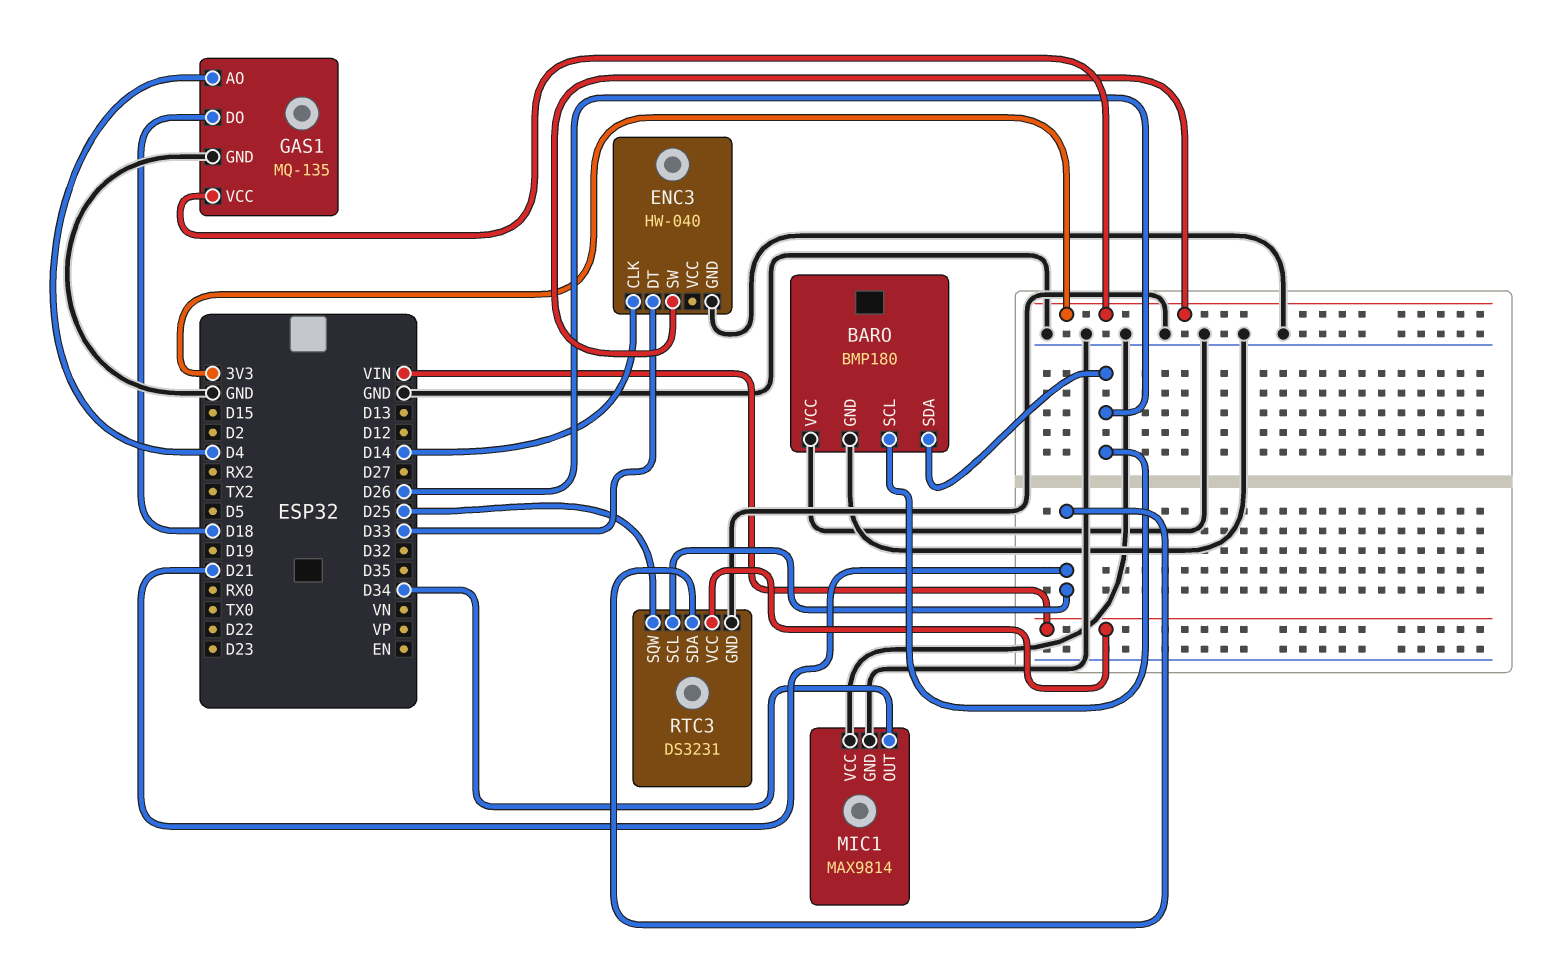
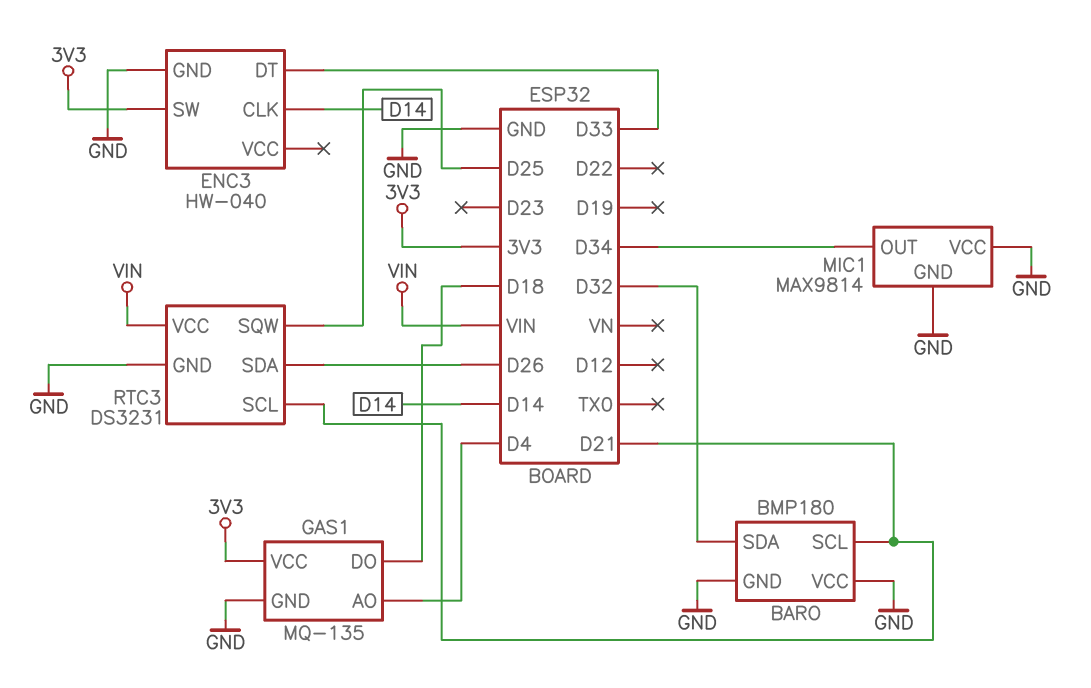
BARO pin SCL: D26 -> D21
BARO pin SDA: D26 -> D32
RTC3 pin SDA: D21 -> D26

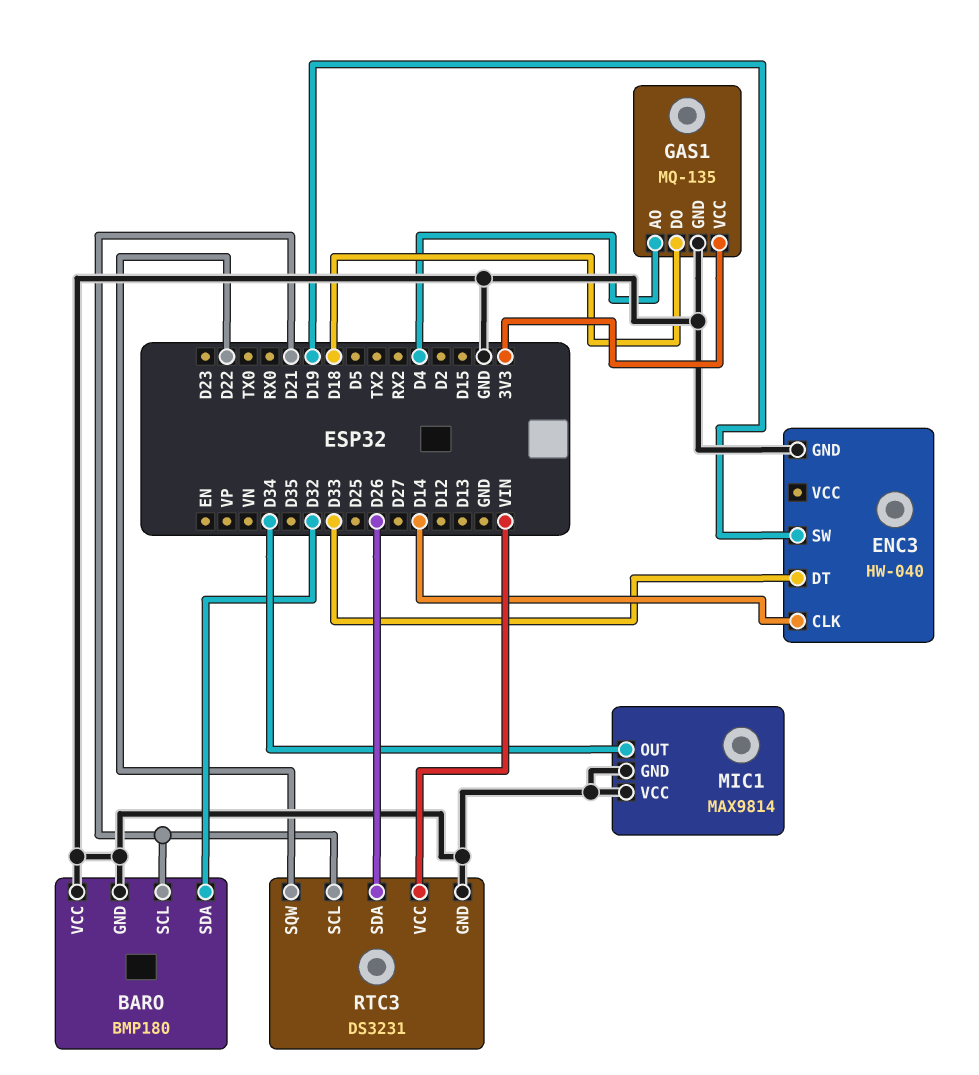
ENC3 pin SW: 3V3 -> D19
RTC3 pin SQW: D25 -> D22

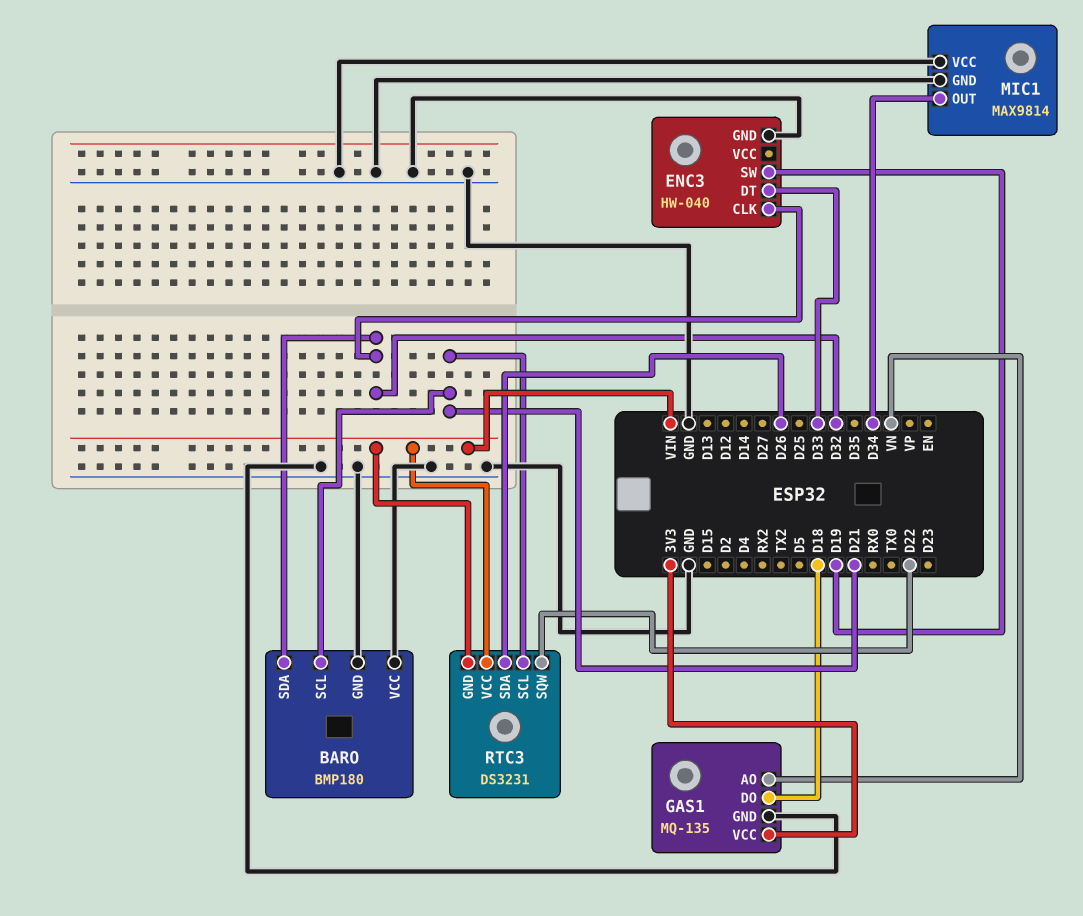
ENC3 pin CLK: D14 -> D32
GAS1 pin AO: D4 -> VN
RTC3 pin GND: GND -> VIN

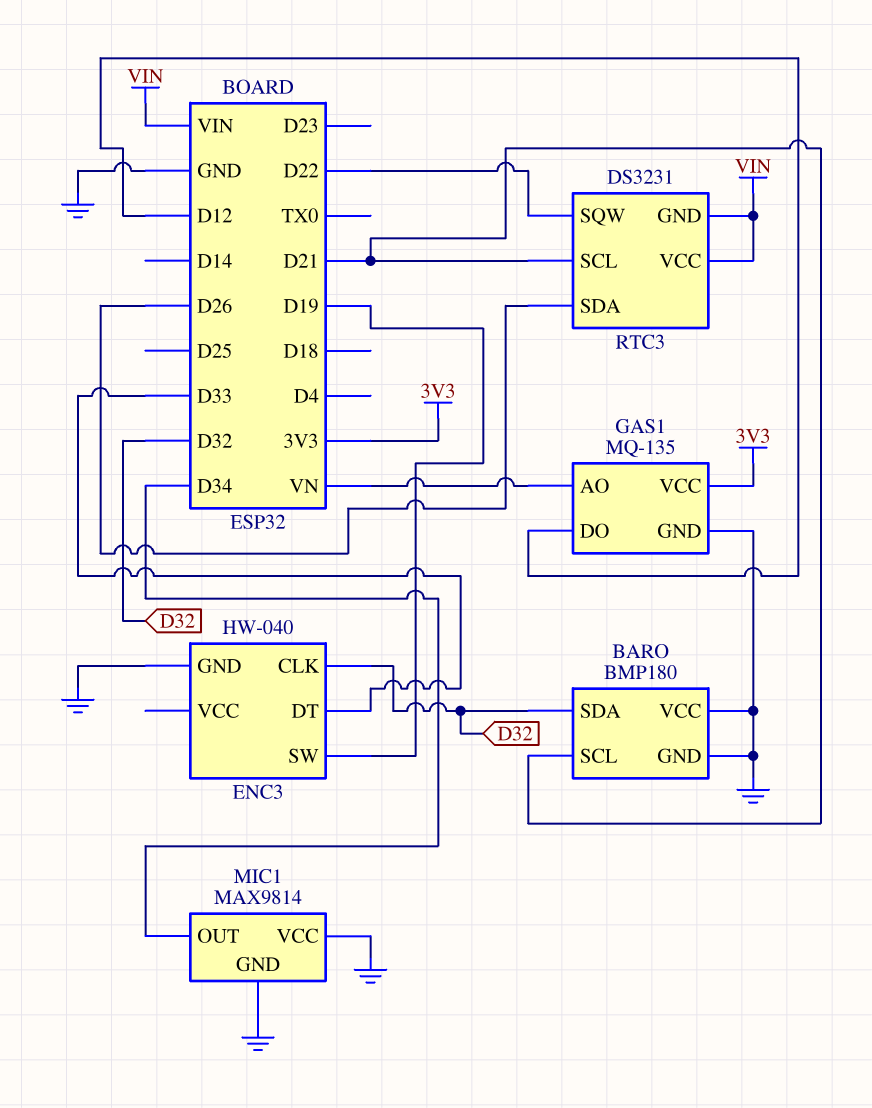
GAS1 pin DO: D18 -> D12

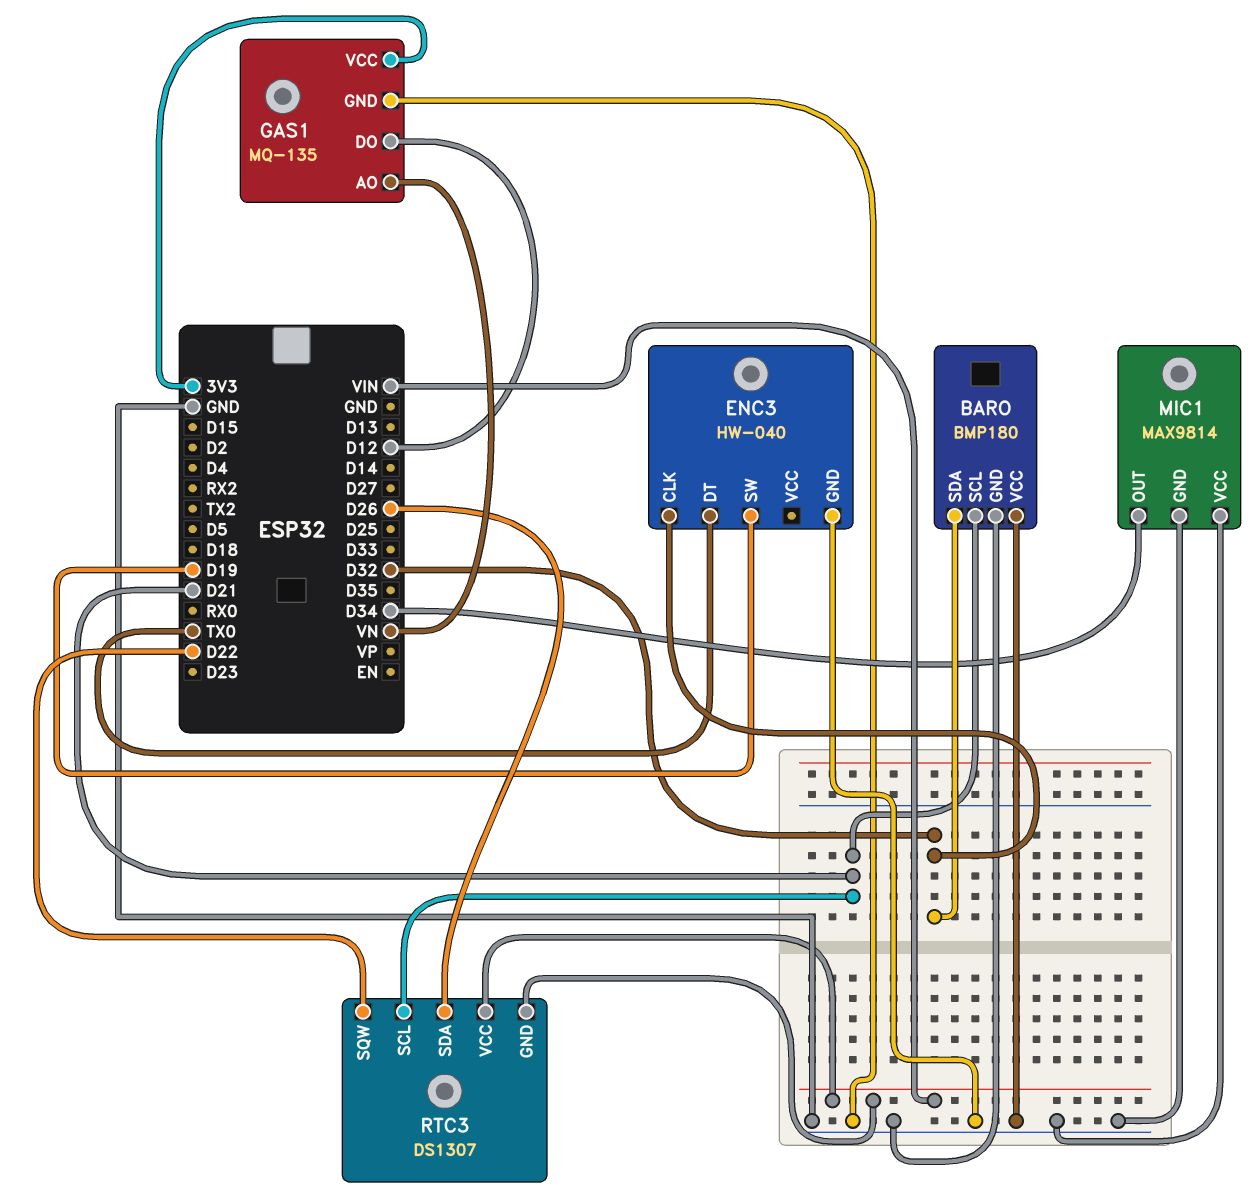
ENC3 pin DT: D33 -> TX0
RTC3: DS3231 -> DS1307

